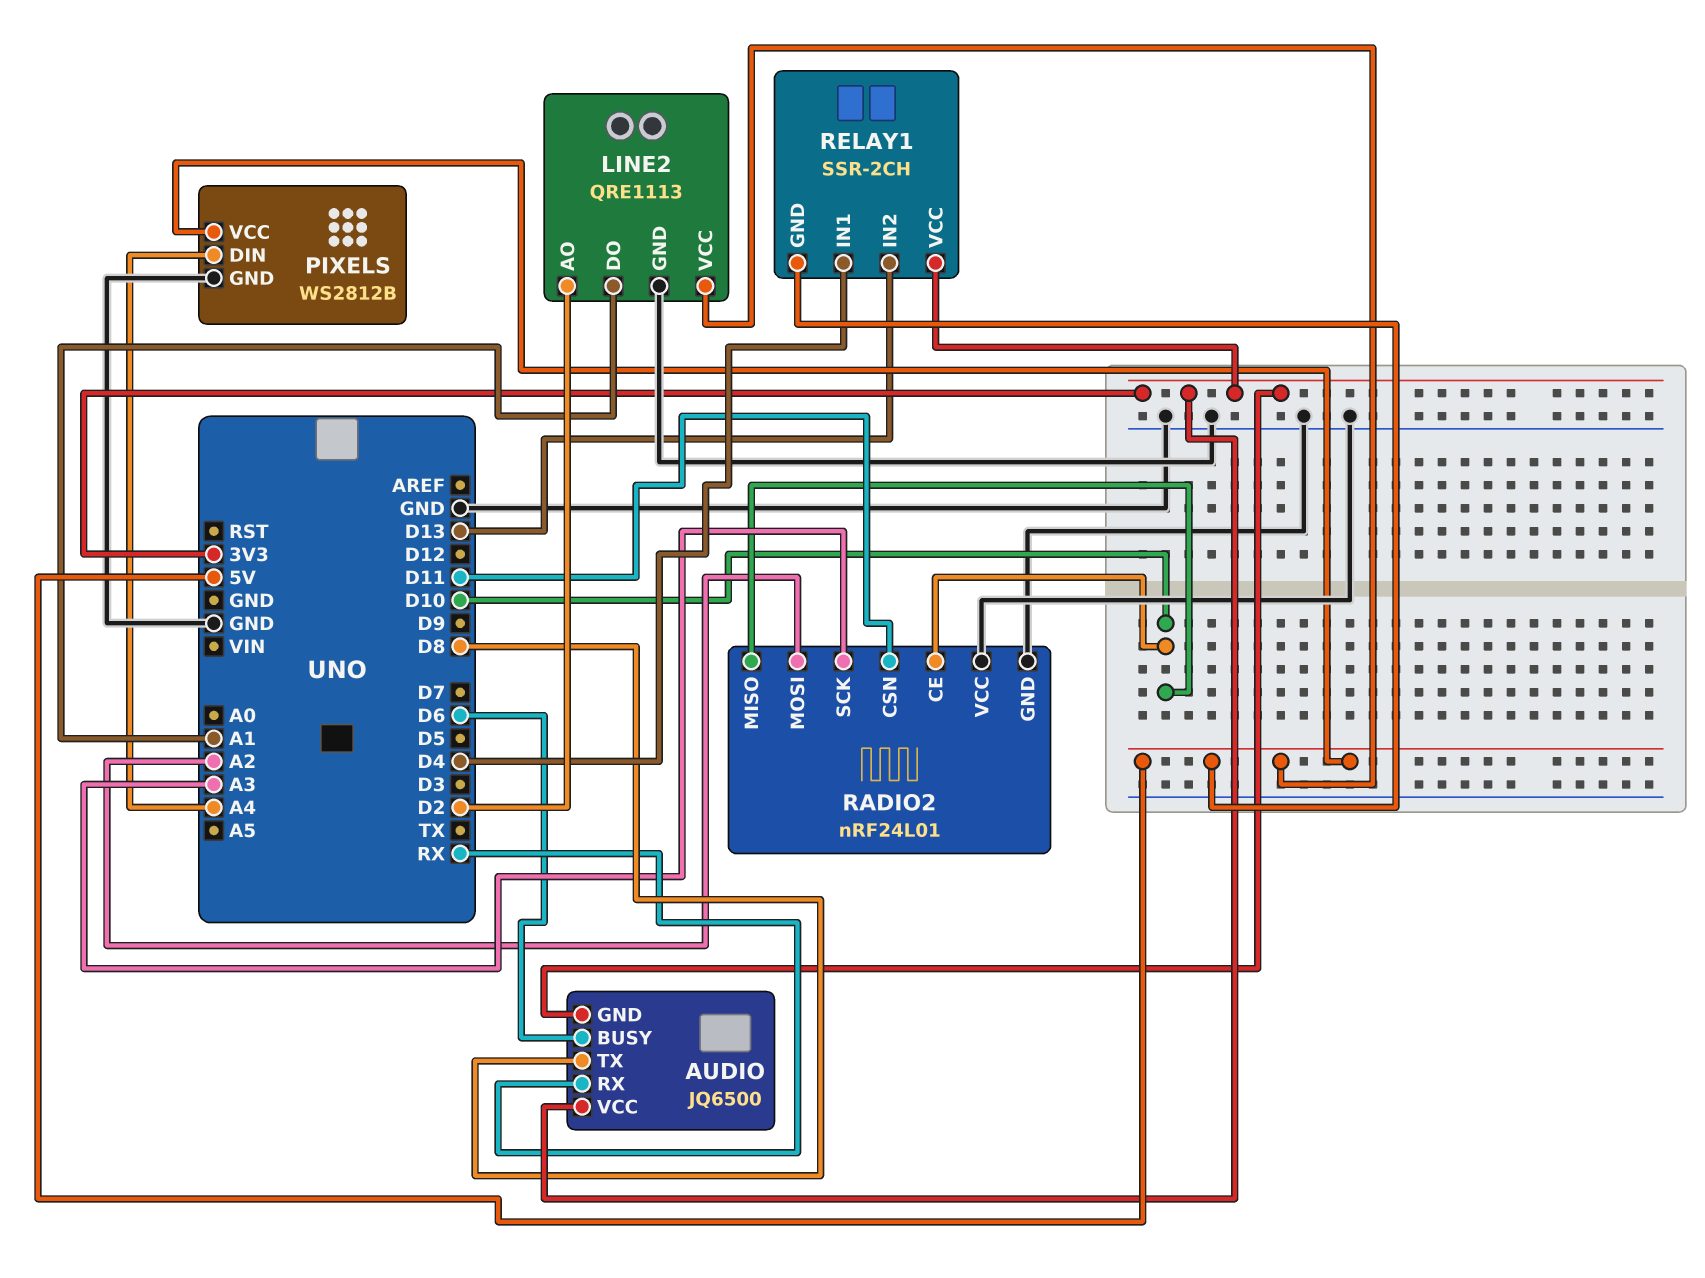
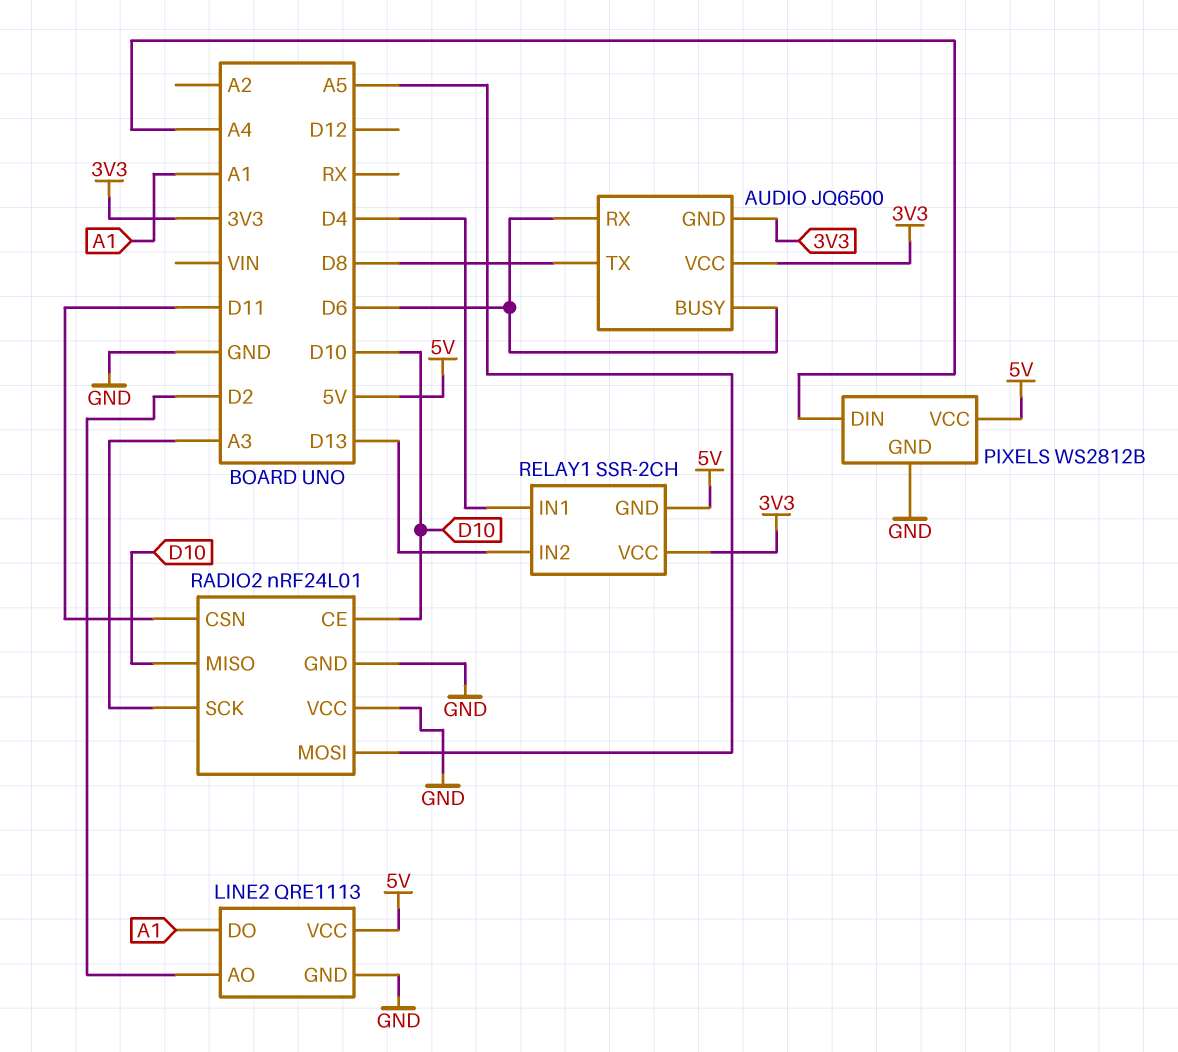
AUDIO pin RX: RX -> D6
RADIO2 pin MOSI: A2 -> A5

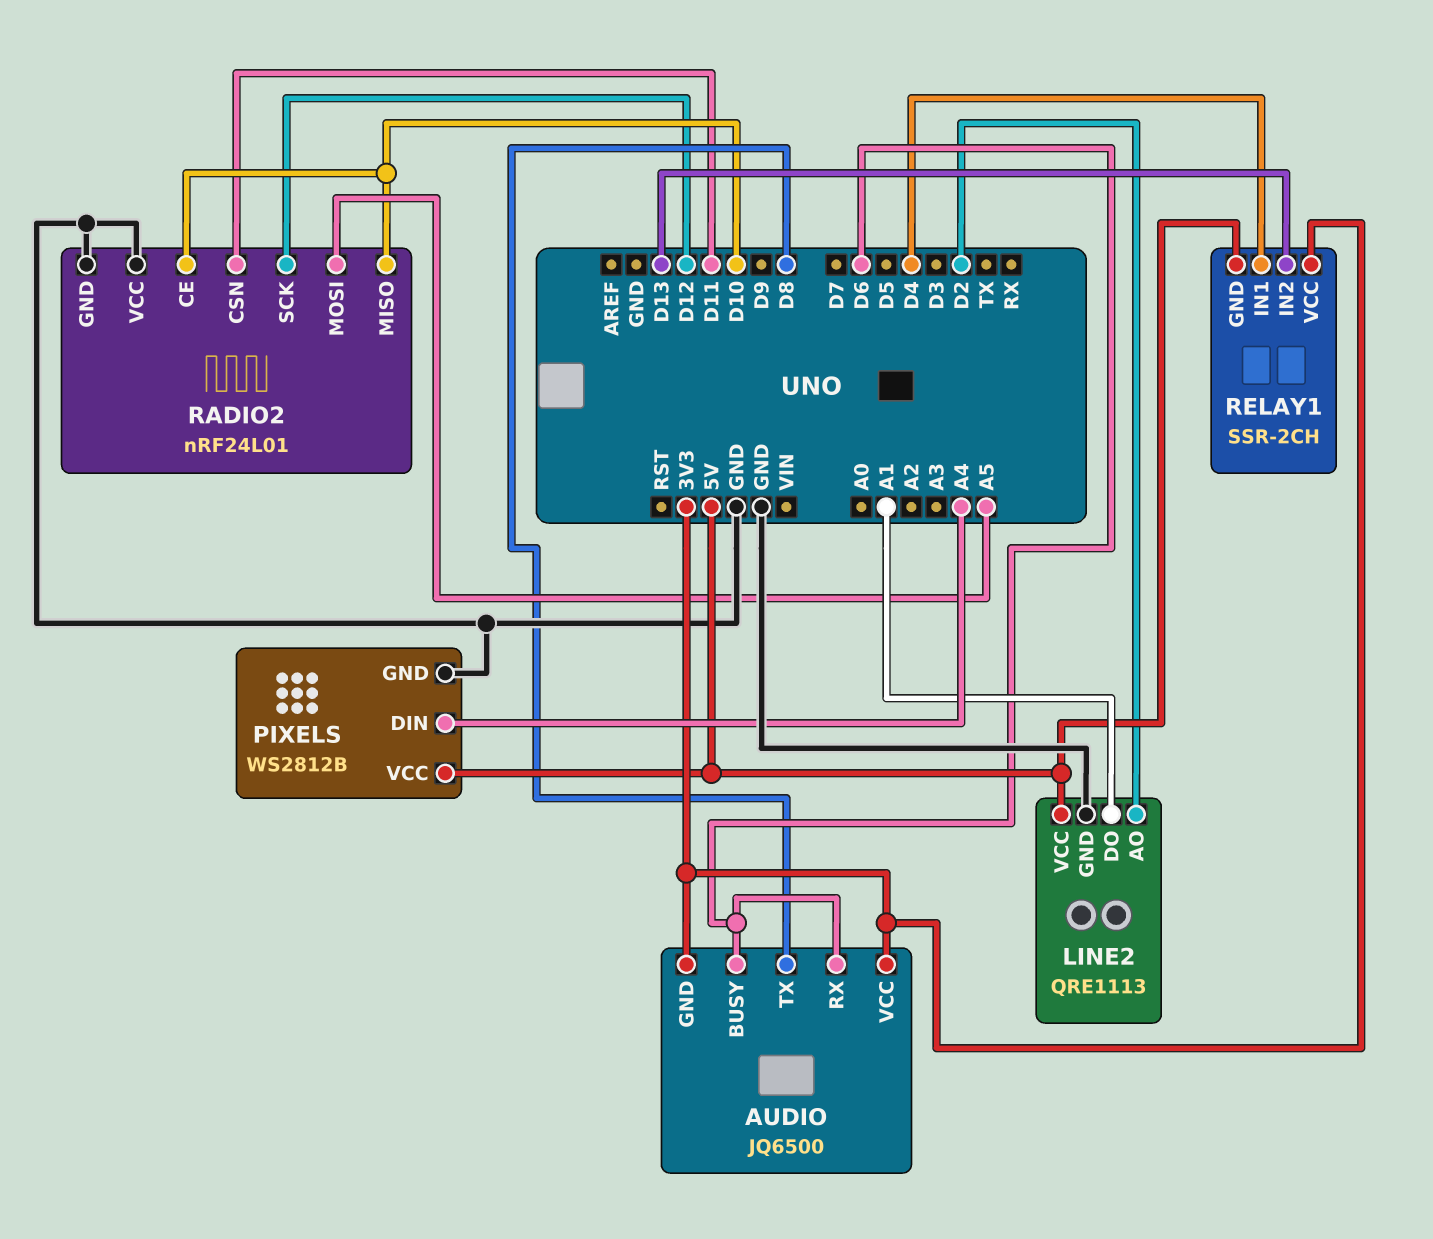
RADIO2 pin SCK: A3 -> D12

